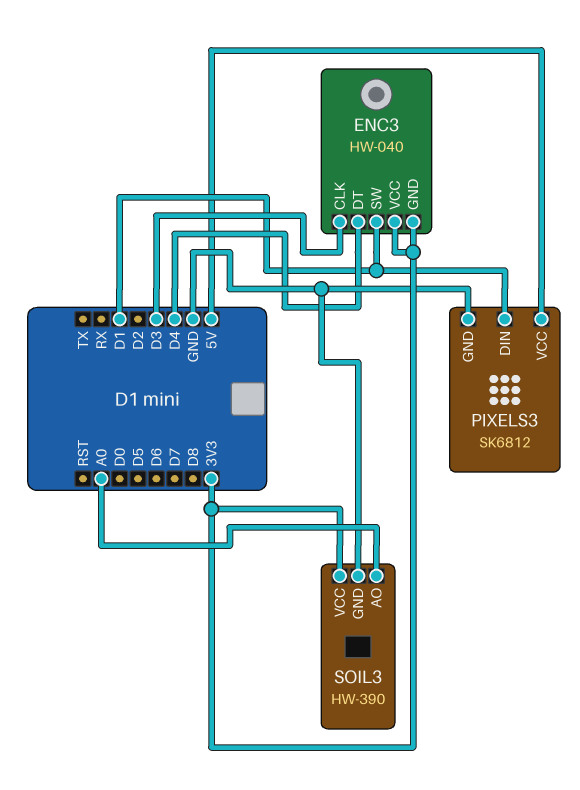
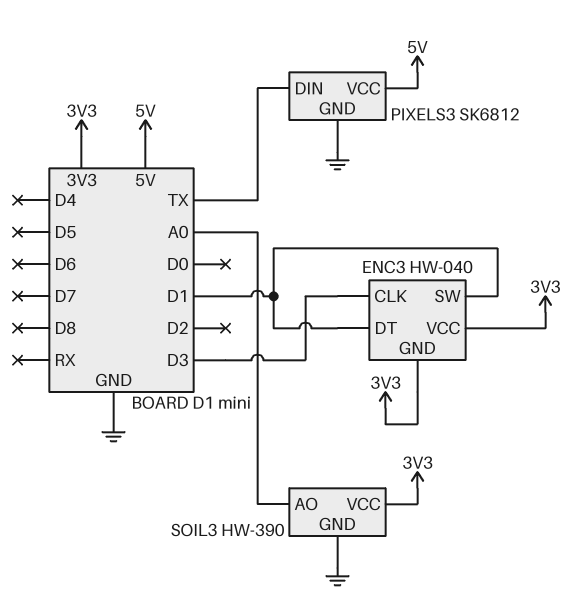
ENC3 pin DT: D4 -> D1
PIXELS3 pin DIN: D1 -> TX

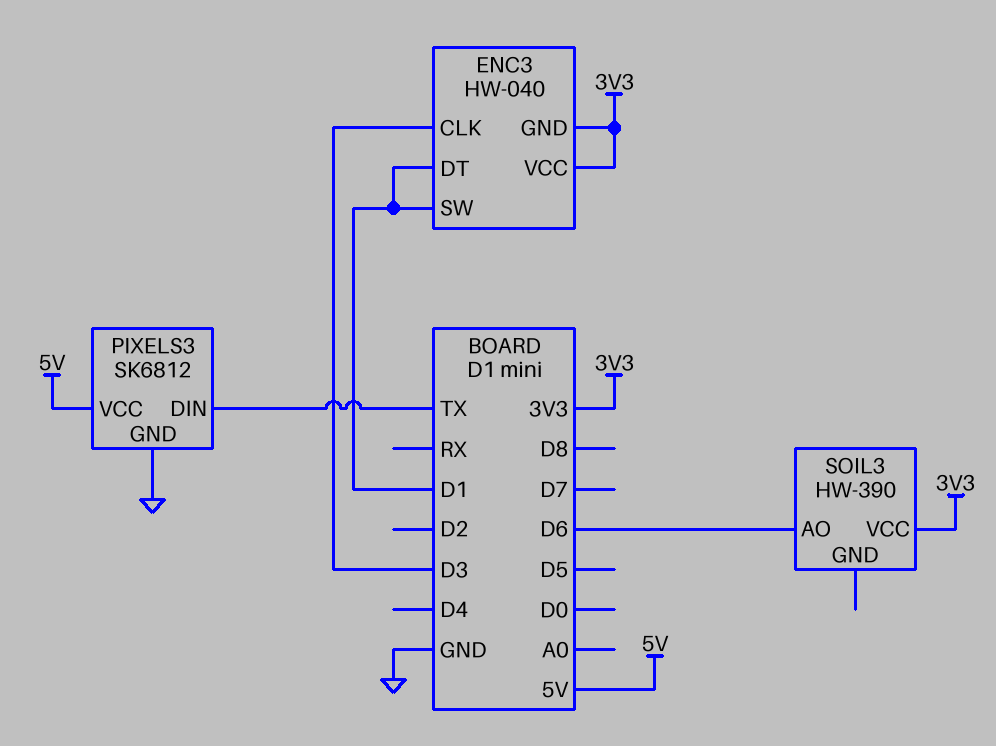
SOIL3 pin AO: A0 -> D6
SOIL3 pin GND: GND -> none

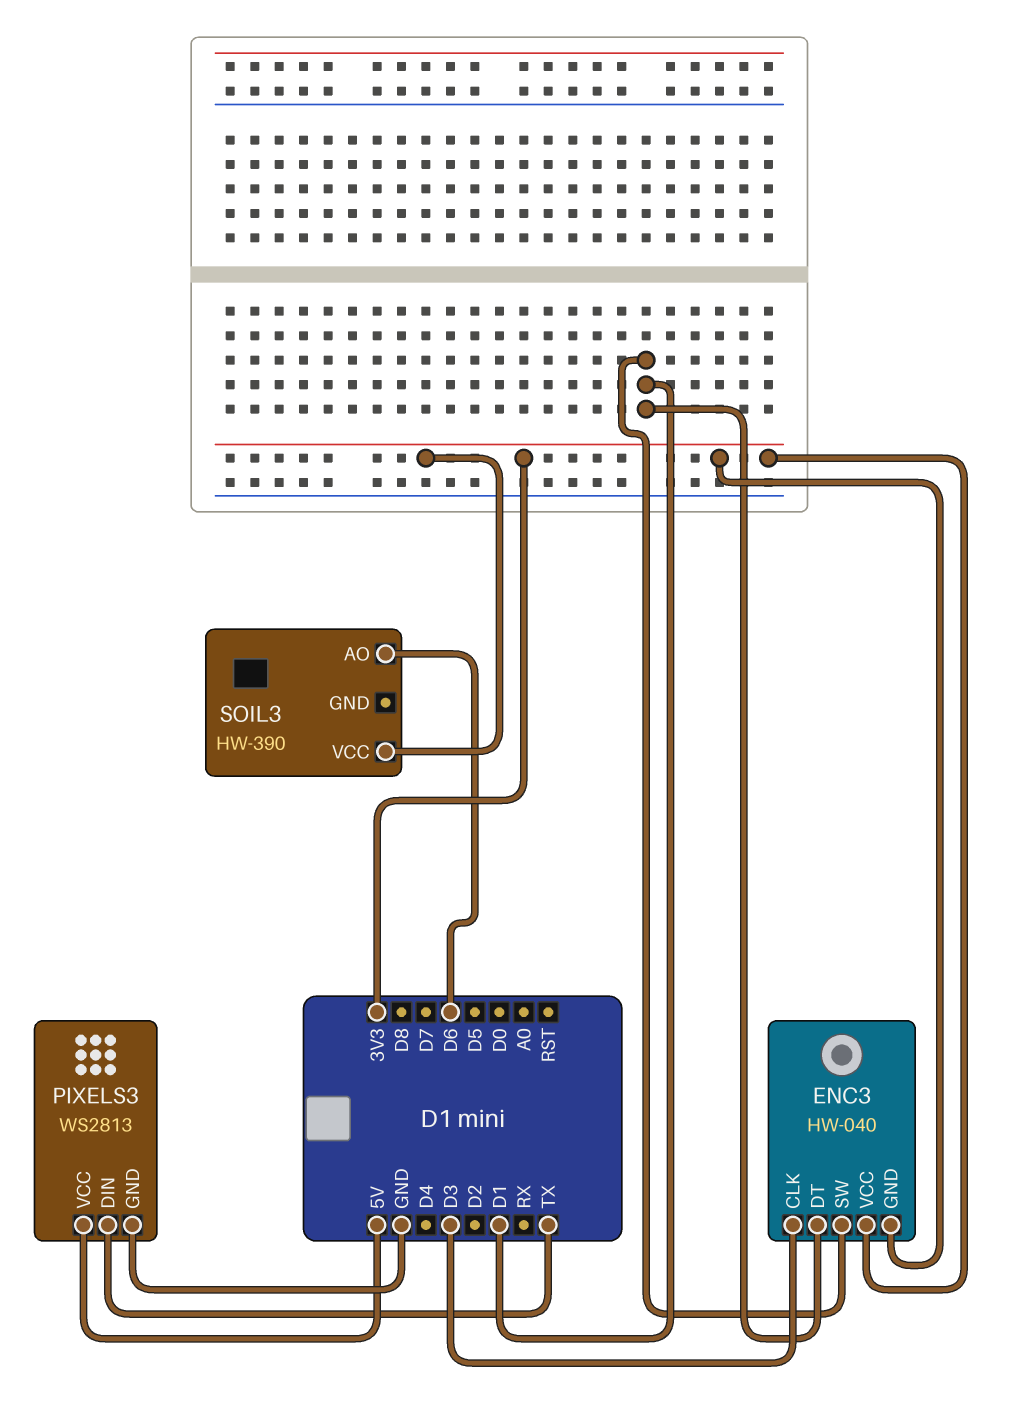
PIXELS3: SK6812 -> WS2813

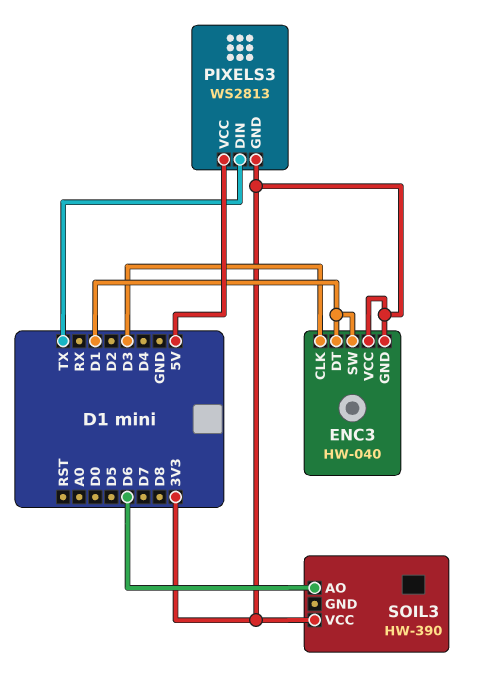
PIXELS3 pin GND: GND -> 3V3

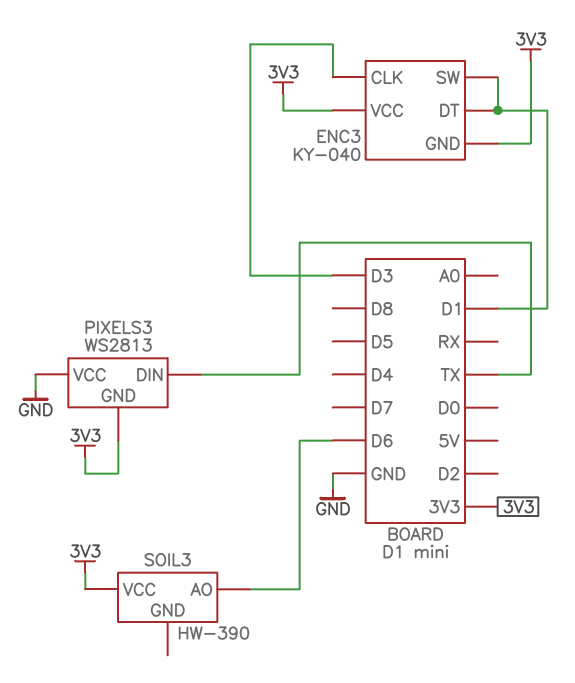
ENC3: HW-040 -> KY-040
PIXELS3 pin VCC: 5V -> GND

